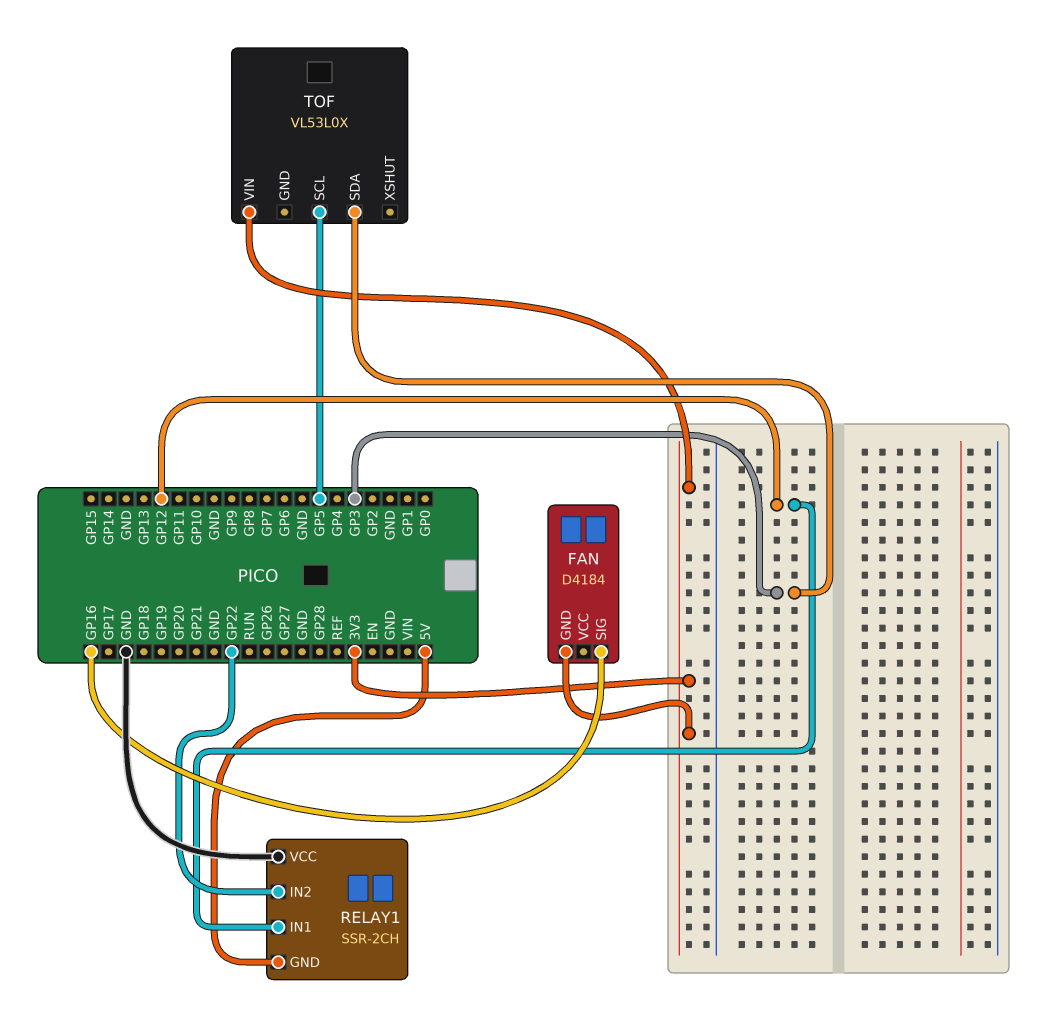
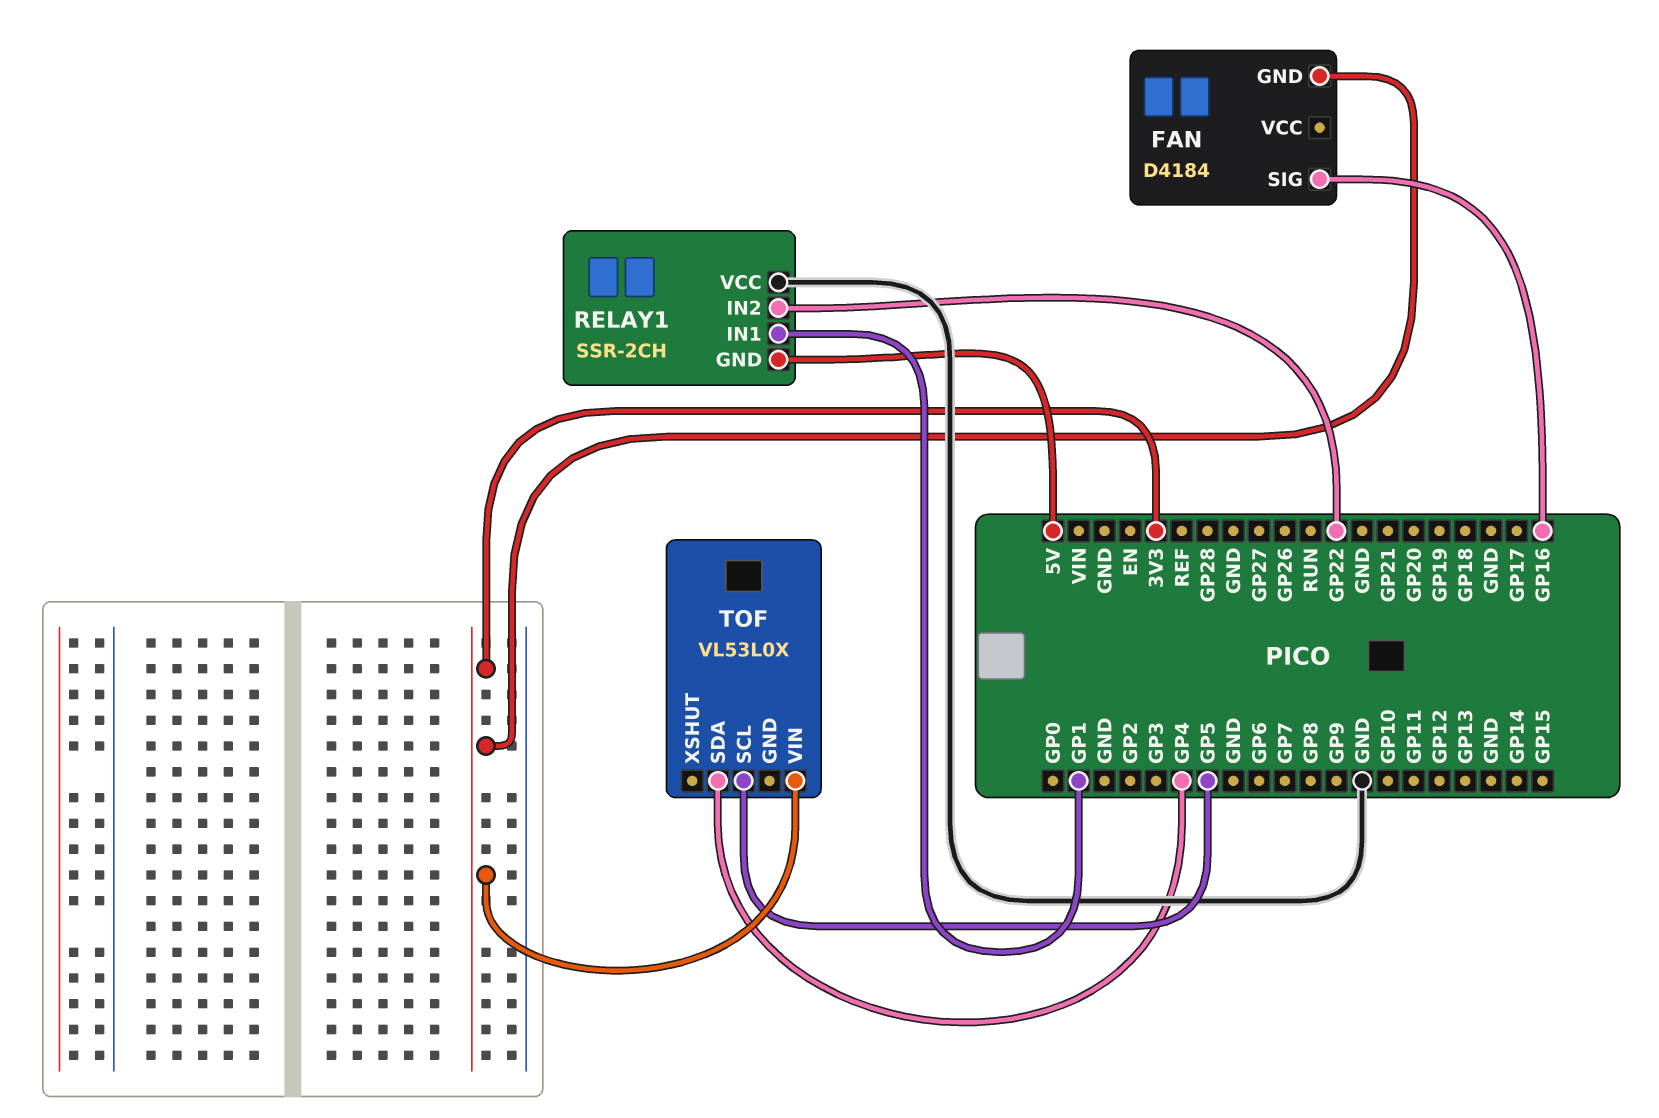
RELAY1 pin IN1: GP12 -> GP1
TOF pin SDA: GP3 -> GP4

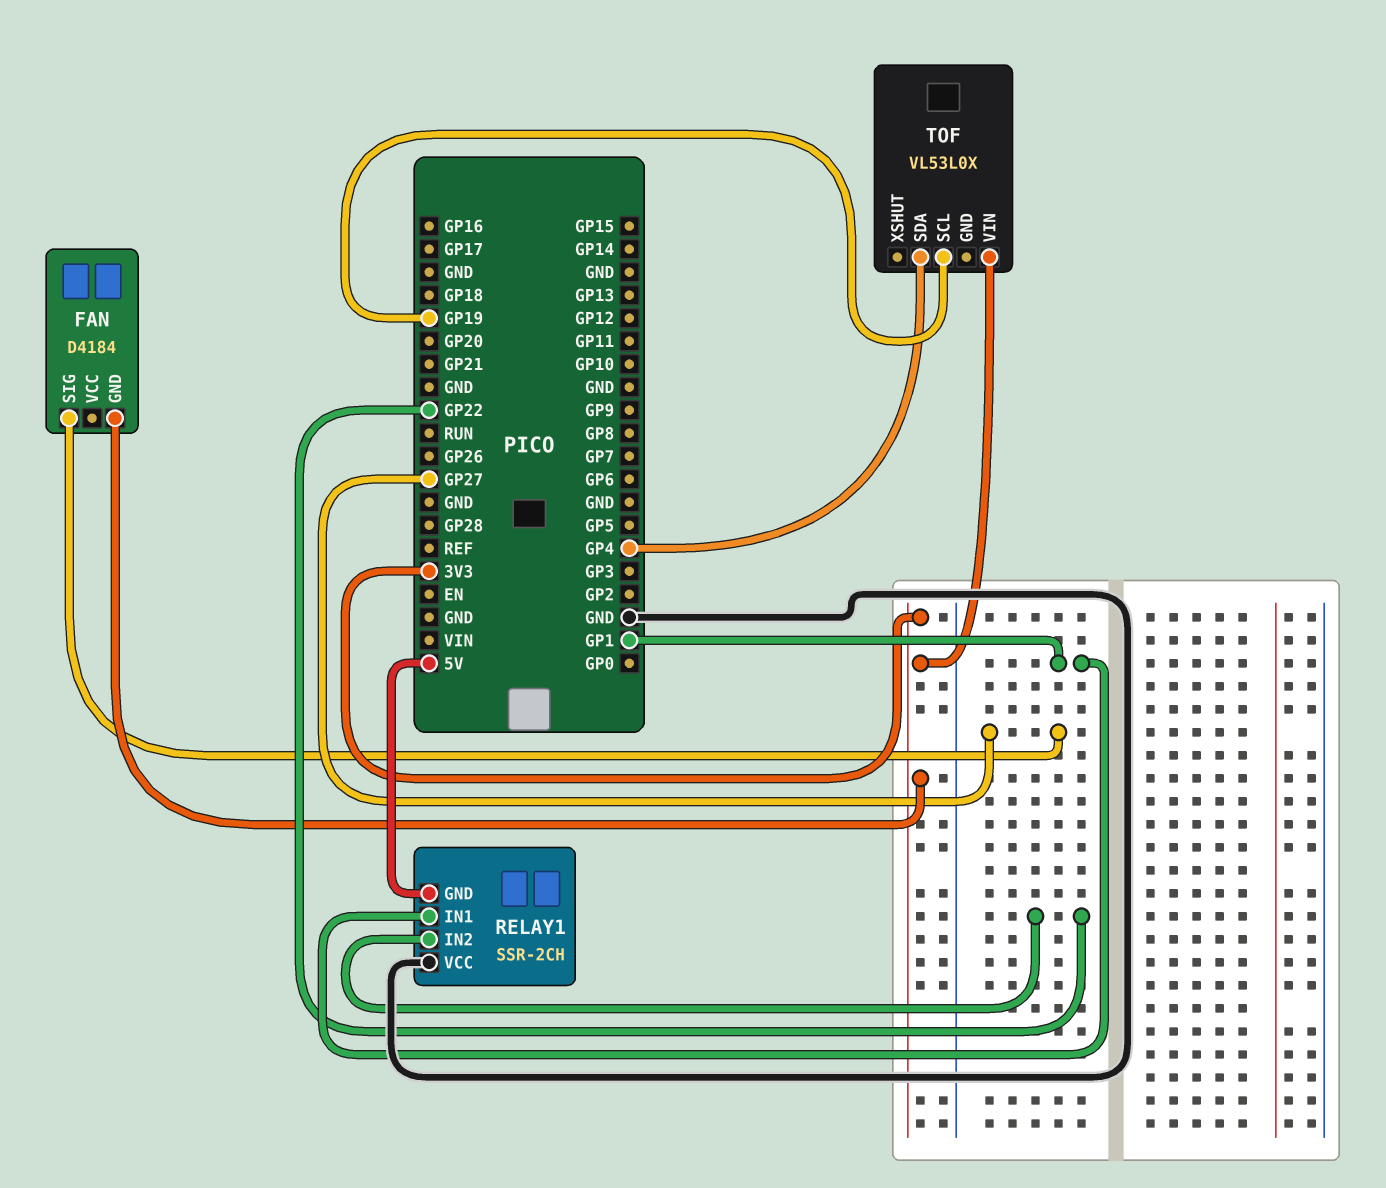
FAN pin SIG: GP16 -> GP27
TOF pin SCL: GP5 -> GP19

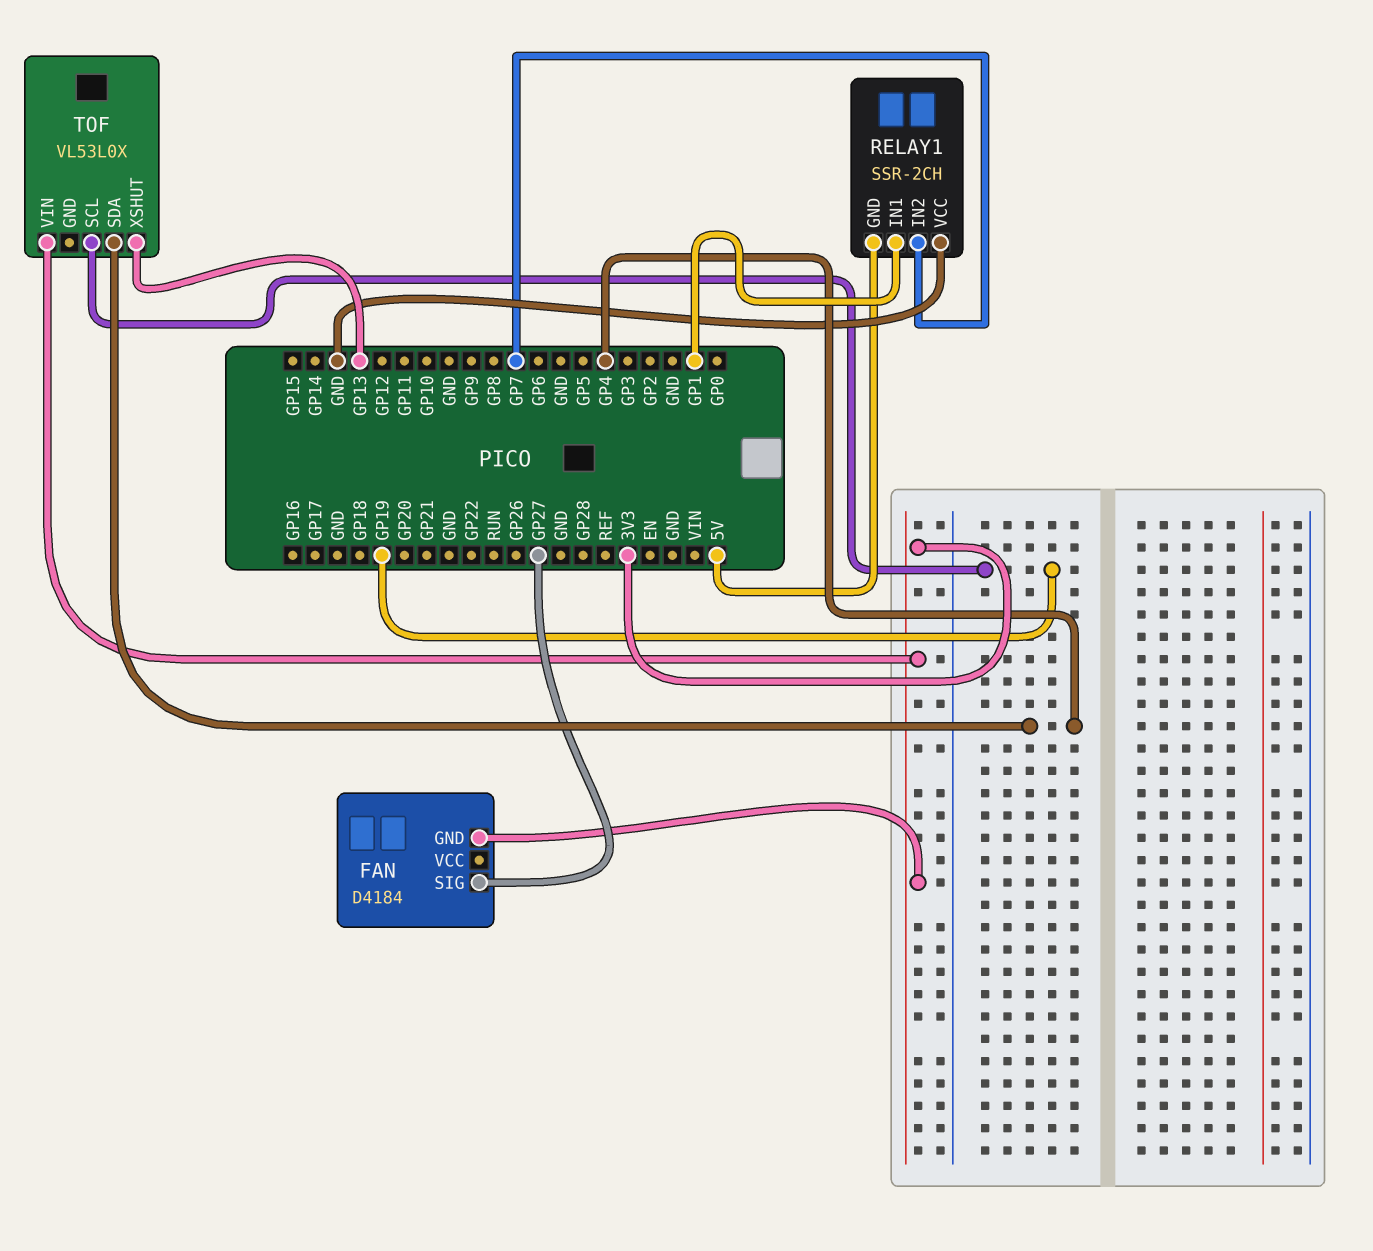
RELAY1 pin IN2: GP22 -> GP7
TOF pin XSHUT: none -> GP13

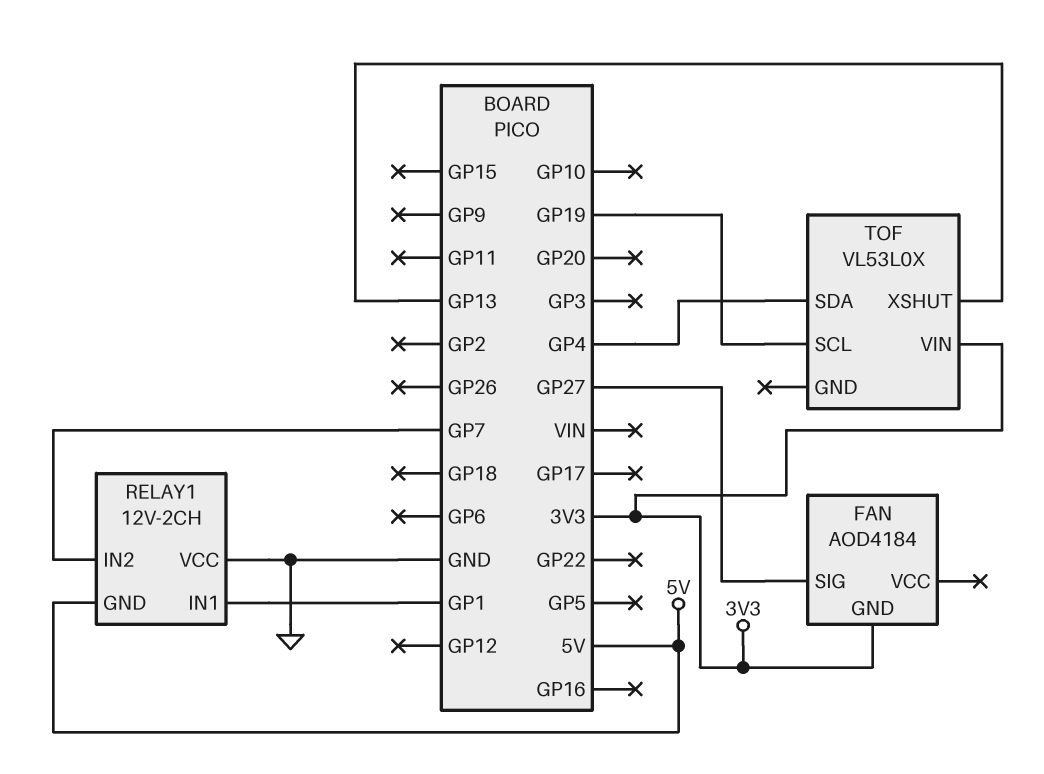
FAN: D4184 -> AOD4184
RELAY1: SSR-2CH -> 12V-2CH

